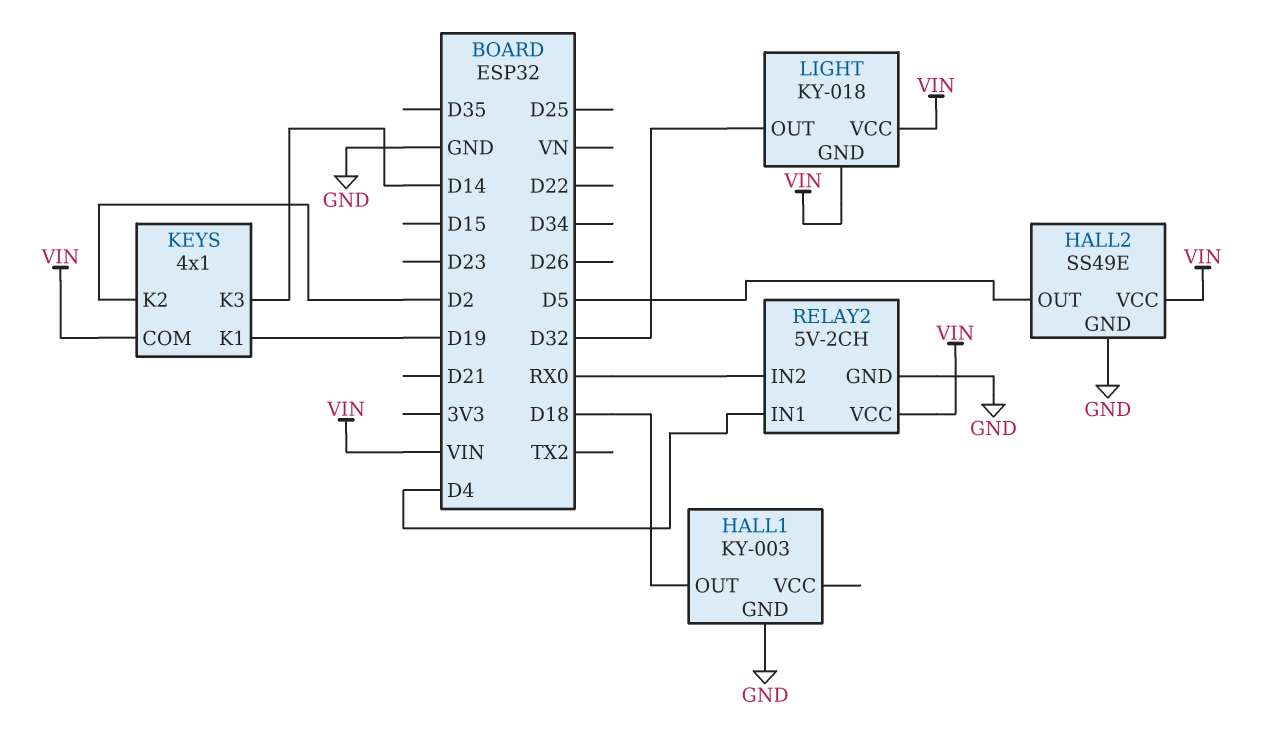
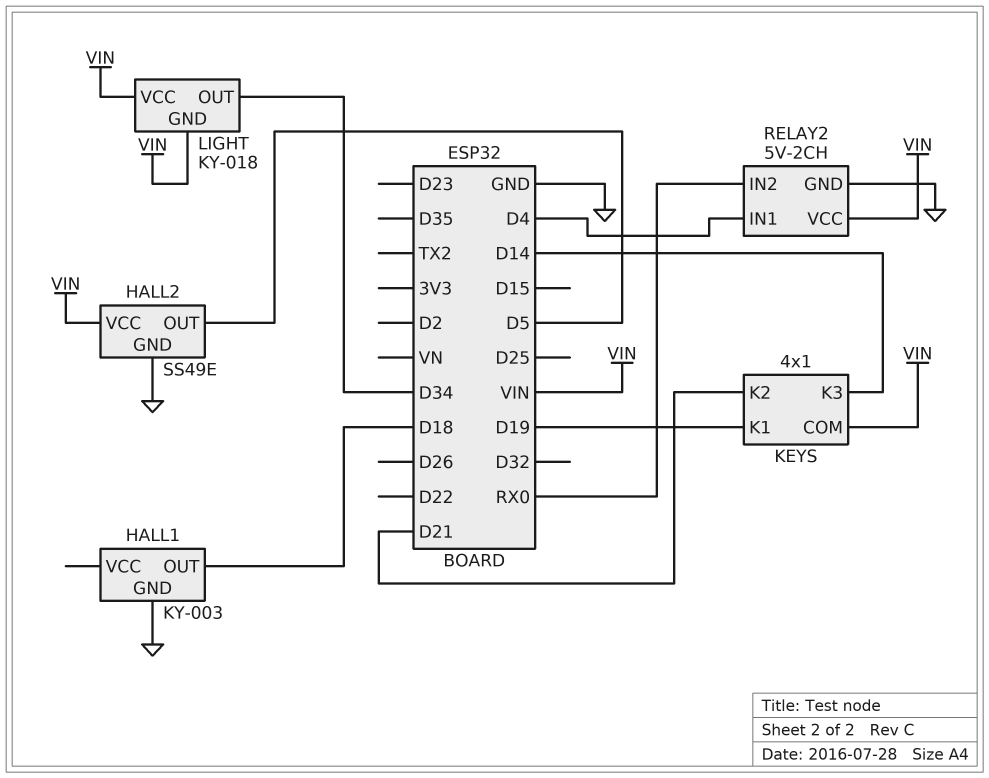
KEYS pin K2: D2 -> D21
LIGHT pin OUT: D32 -> D34

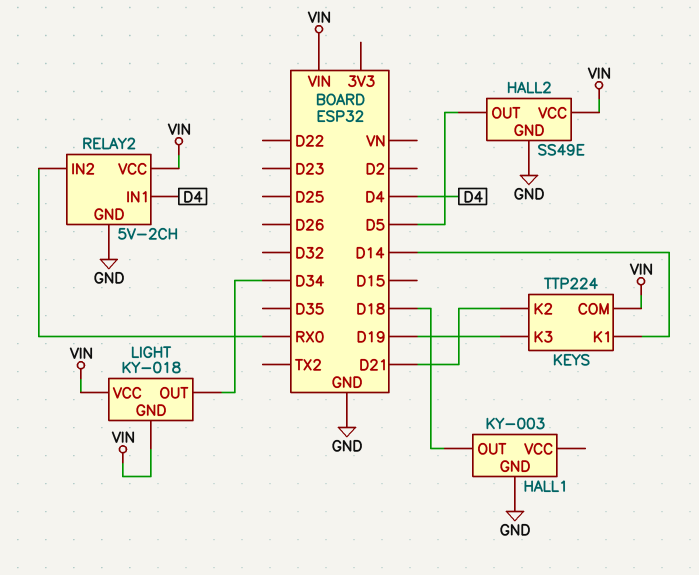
KEYS: 4x1 -> TTP224
KEYS pin K1: D19 -> D14
KEYS pin K3: D14 -> D19

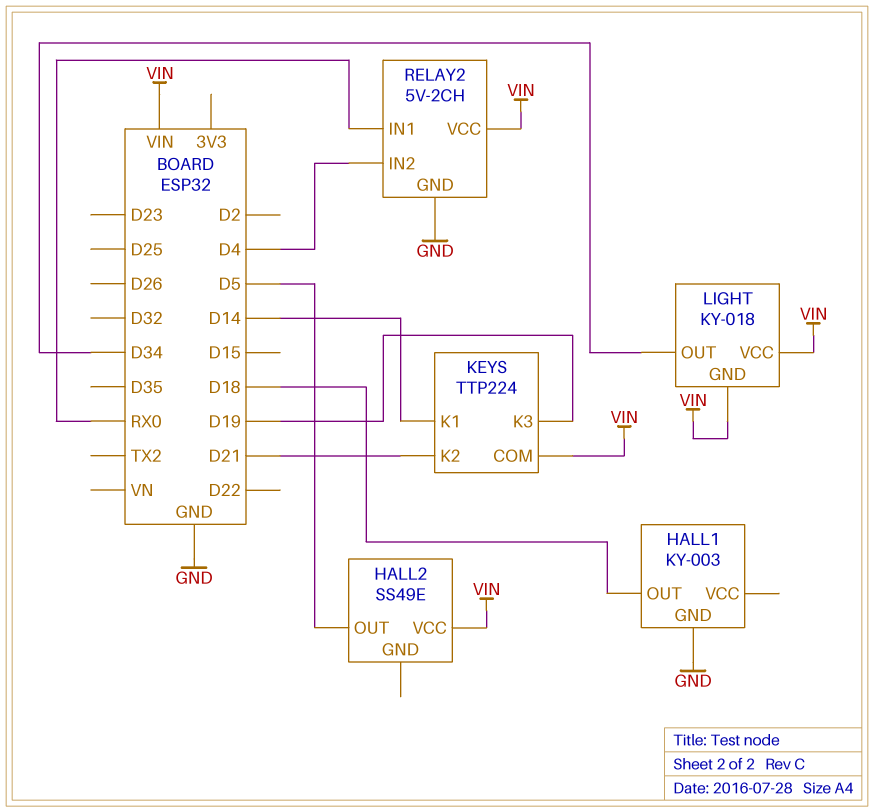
HALL2 pin GND: GND -> none
RELAY2 pin IN1: D4 -> RX0
RELAY2 pin IN2: RX0 -> D4

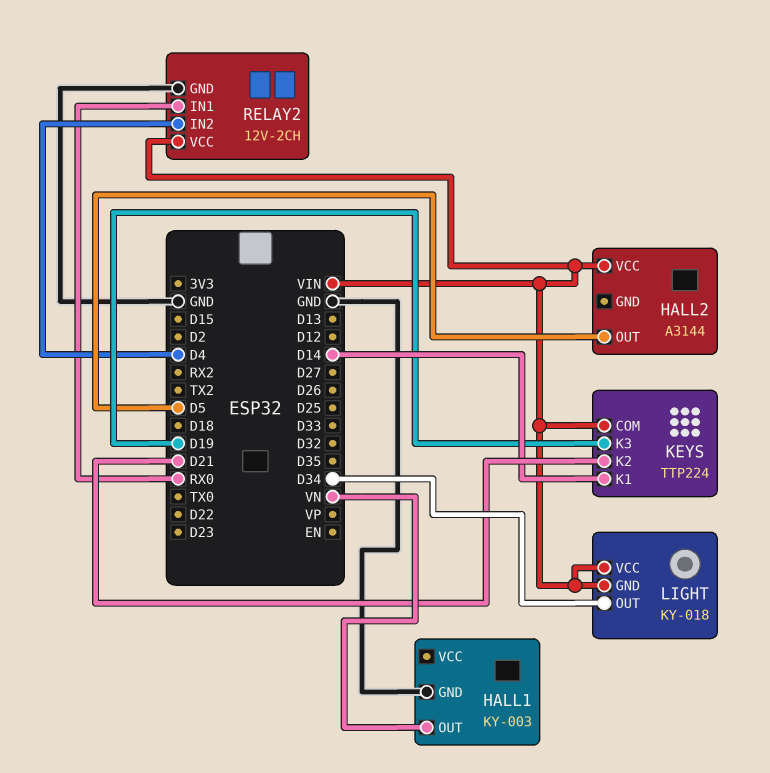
HALL1 pin OUT: D18 -> VN
HALL2: SS49E -> A3144
RELAY2: 5V-2CH -> 12V-2CH

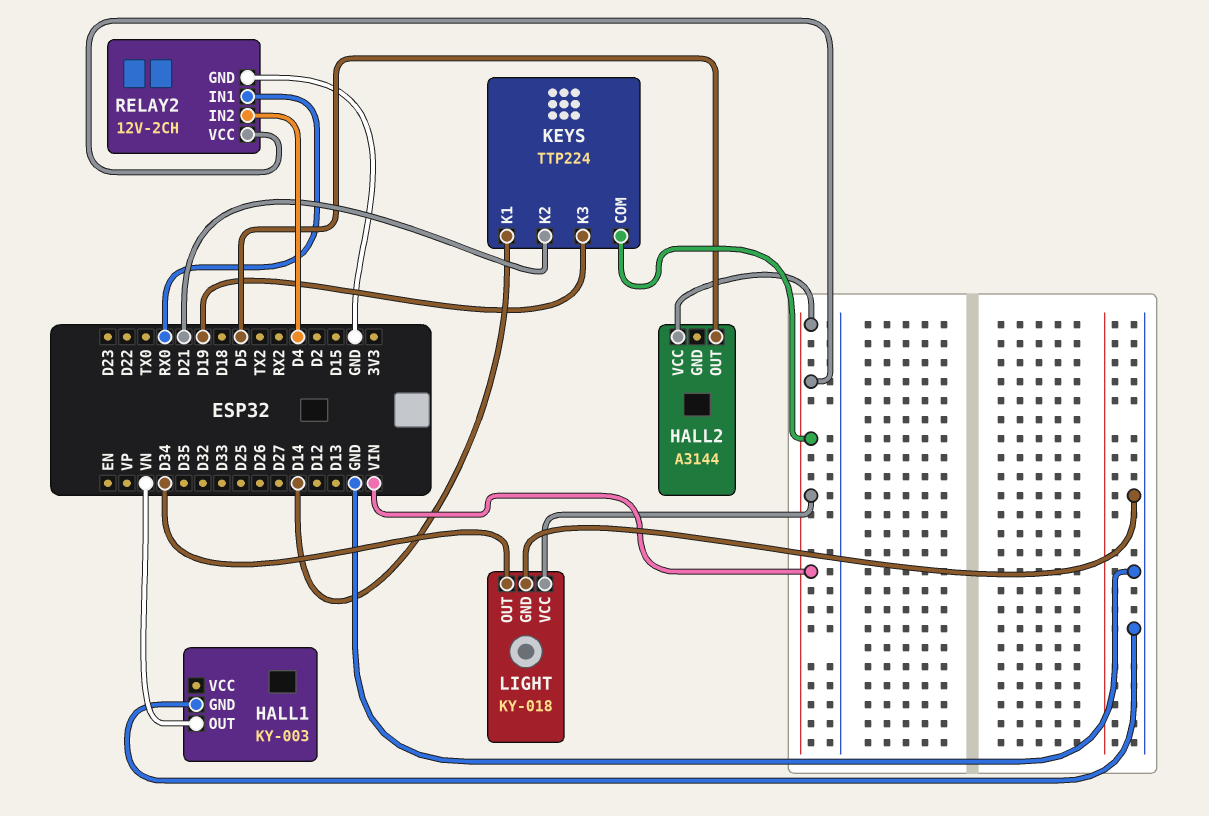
LIGHT pin GND: VIN -> GND

